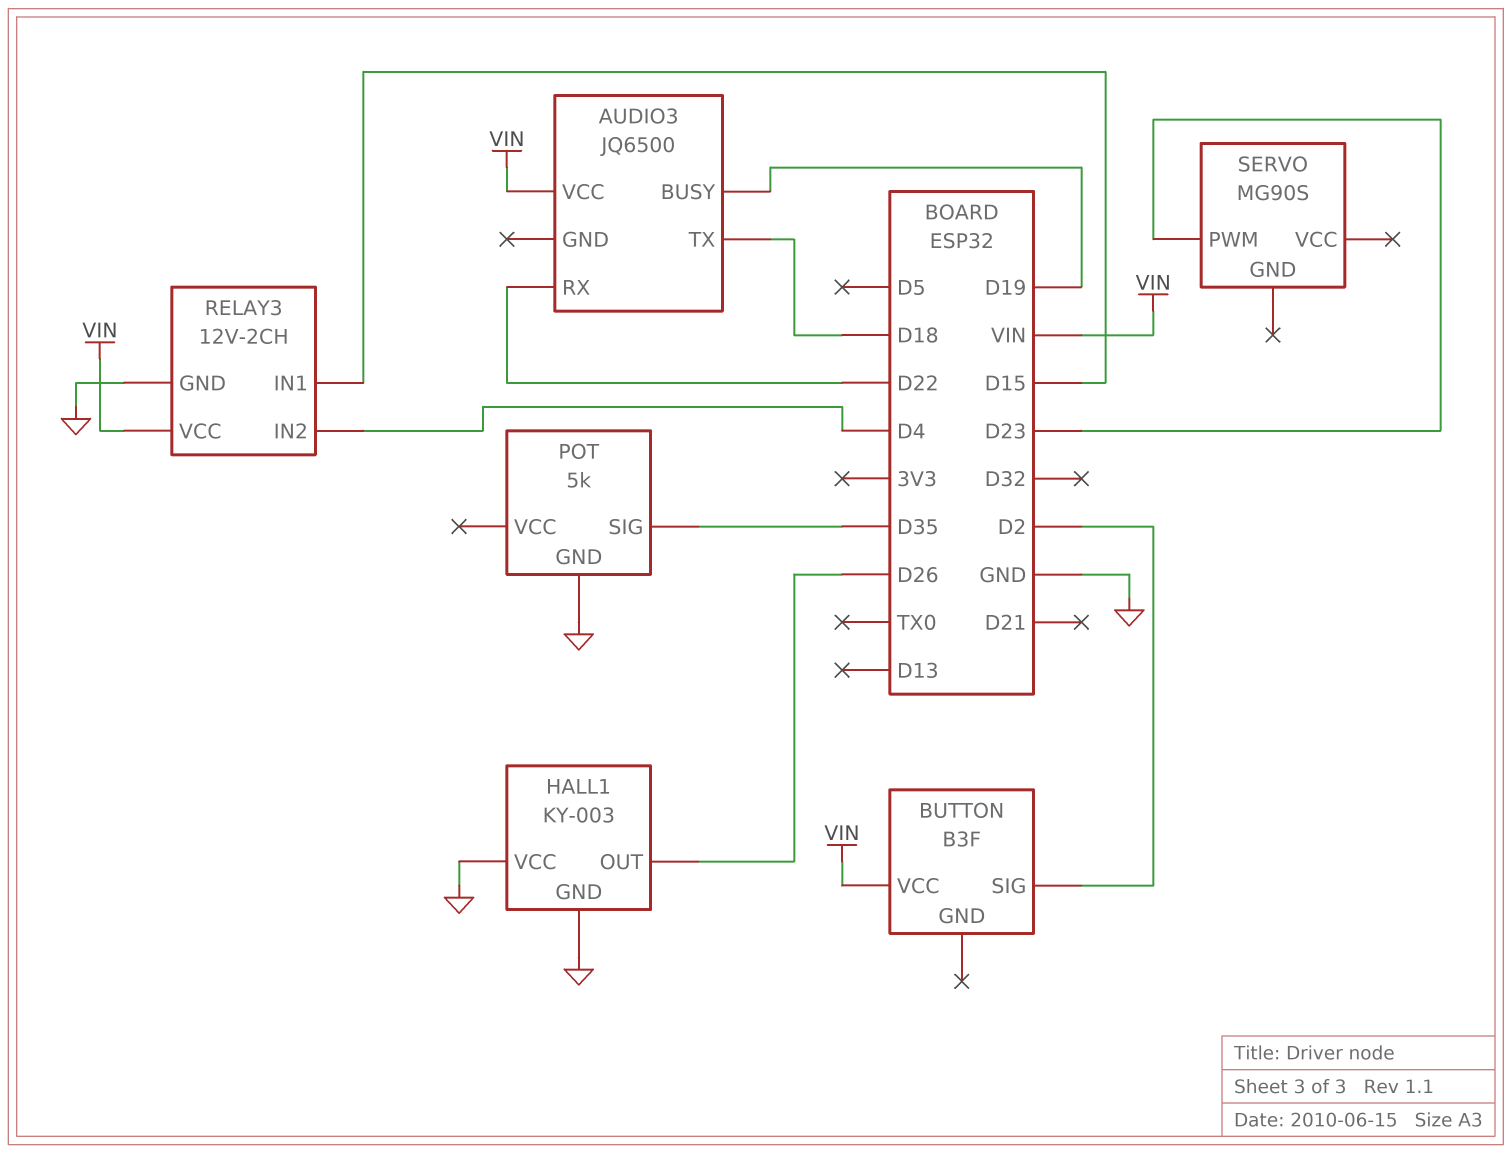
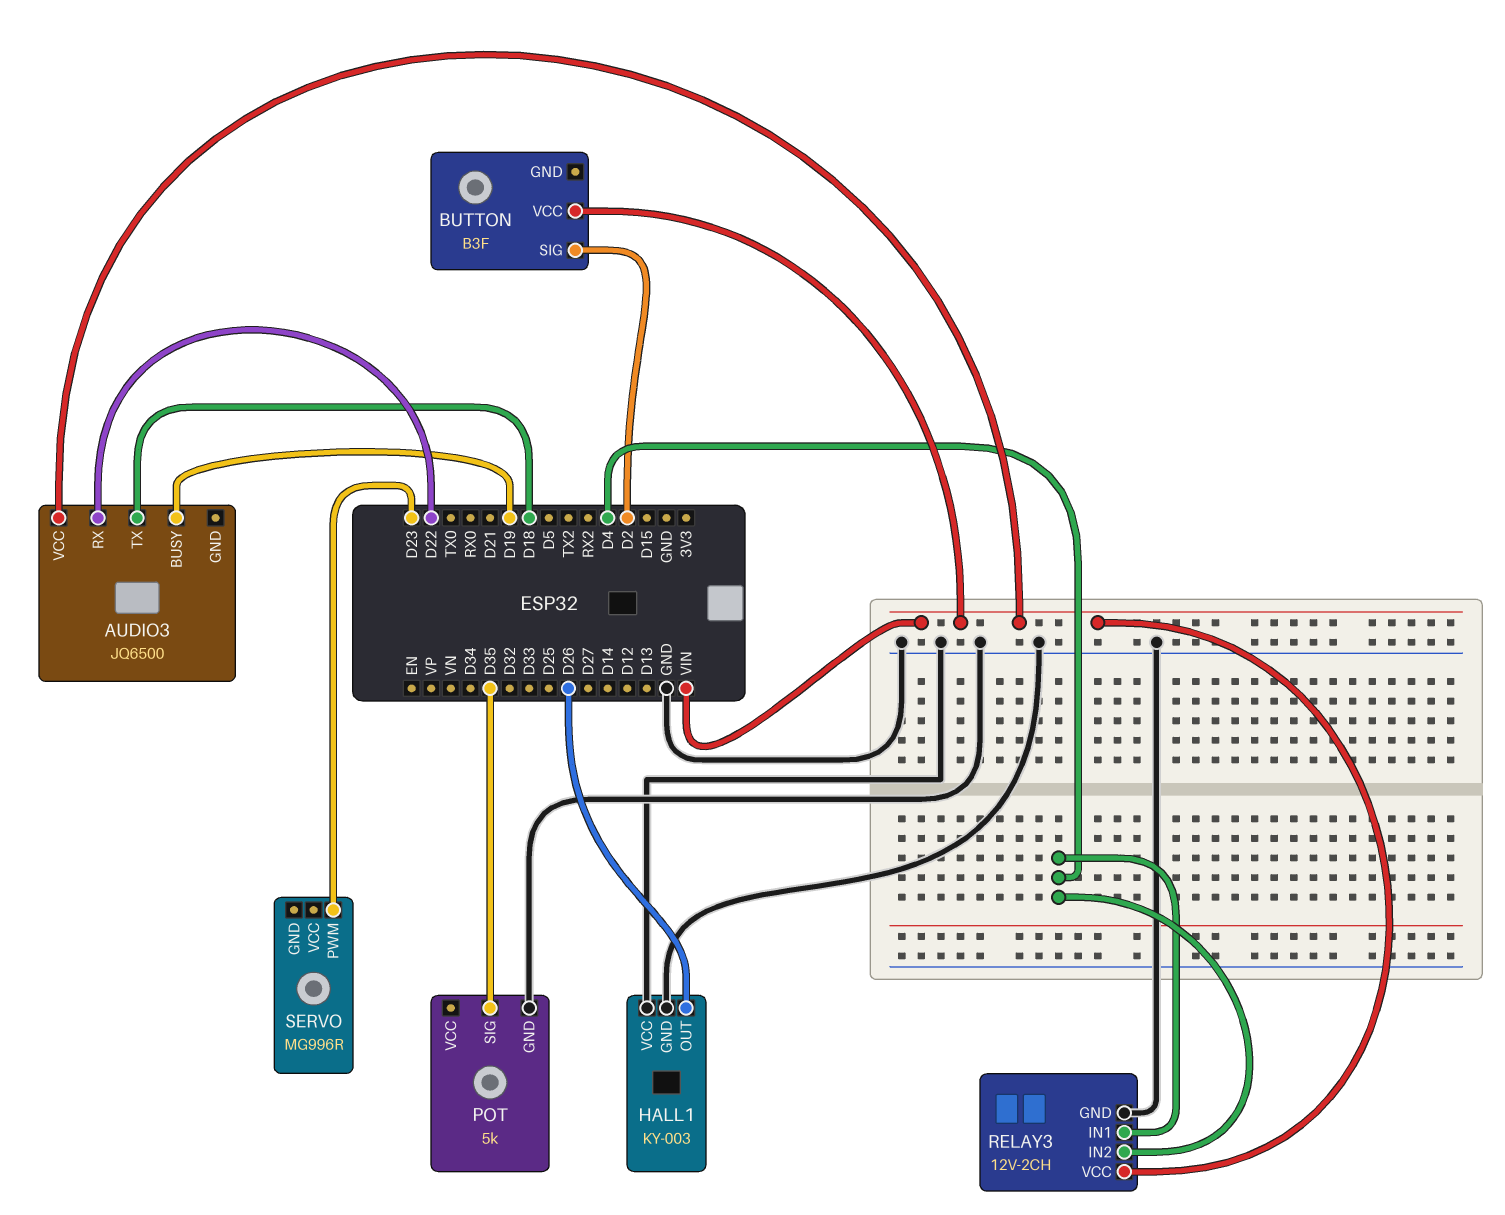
RELAY3 pin IN1: D15 -> D4
SERVO: MG90S -> MG996R

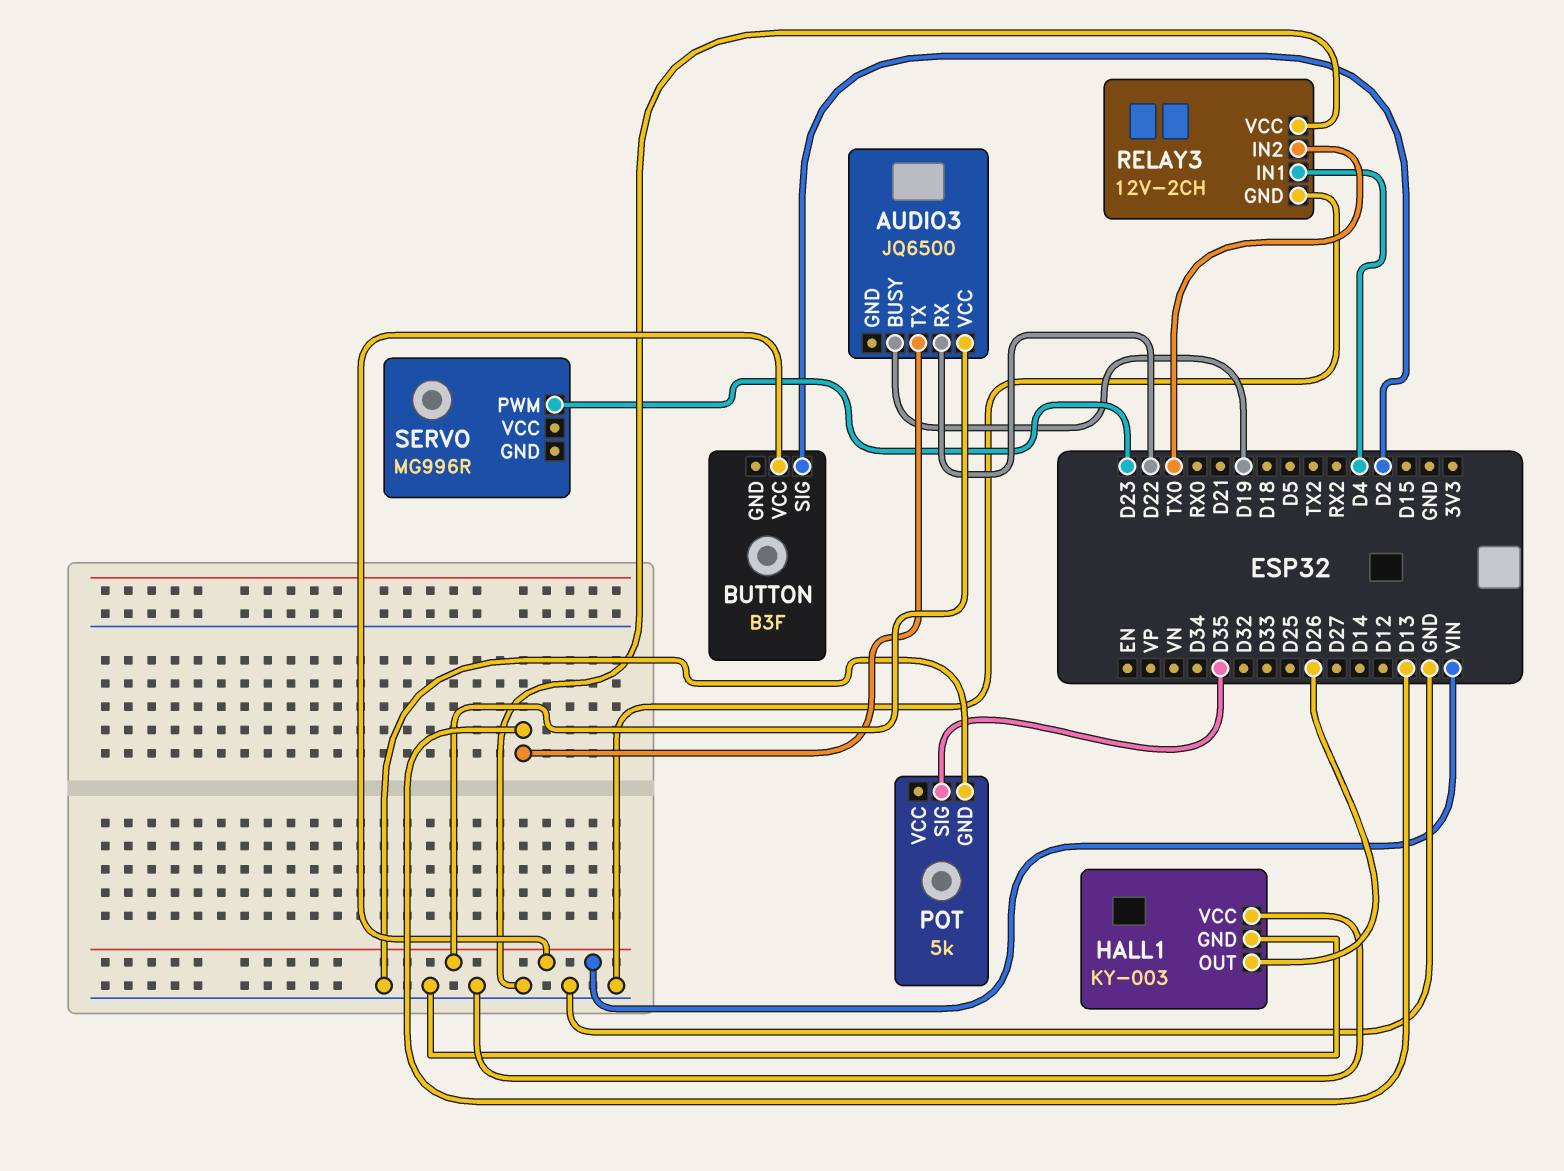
AUDIO3 pin TX: D18 -> D13
RELAY3 pin IN2: D4 -> TX0
RELAY3 pin VCC: VIN -> GND

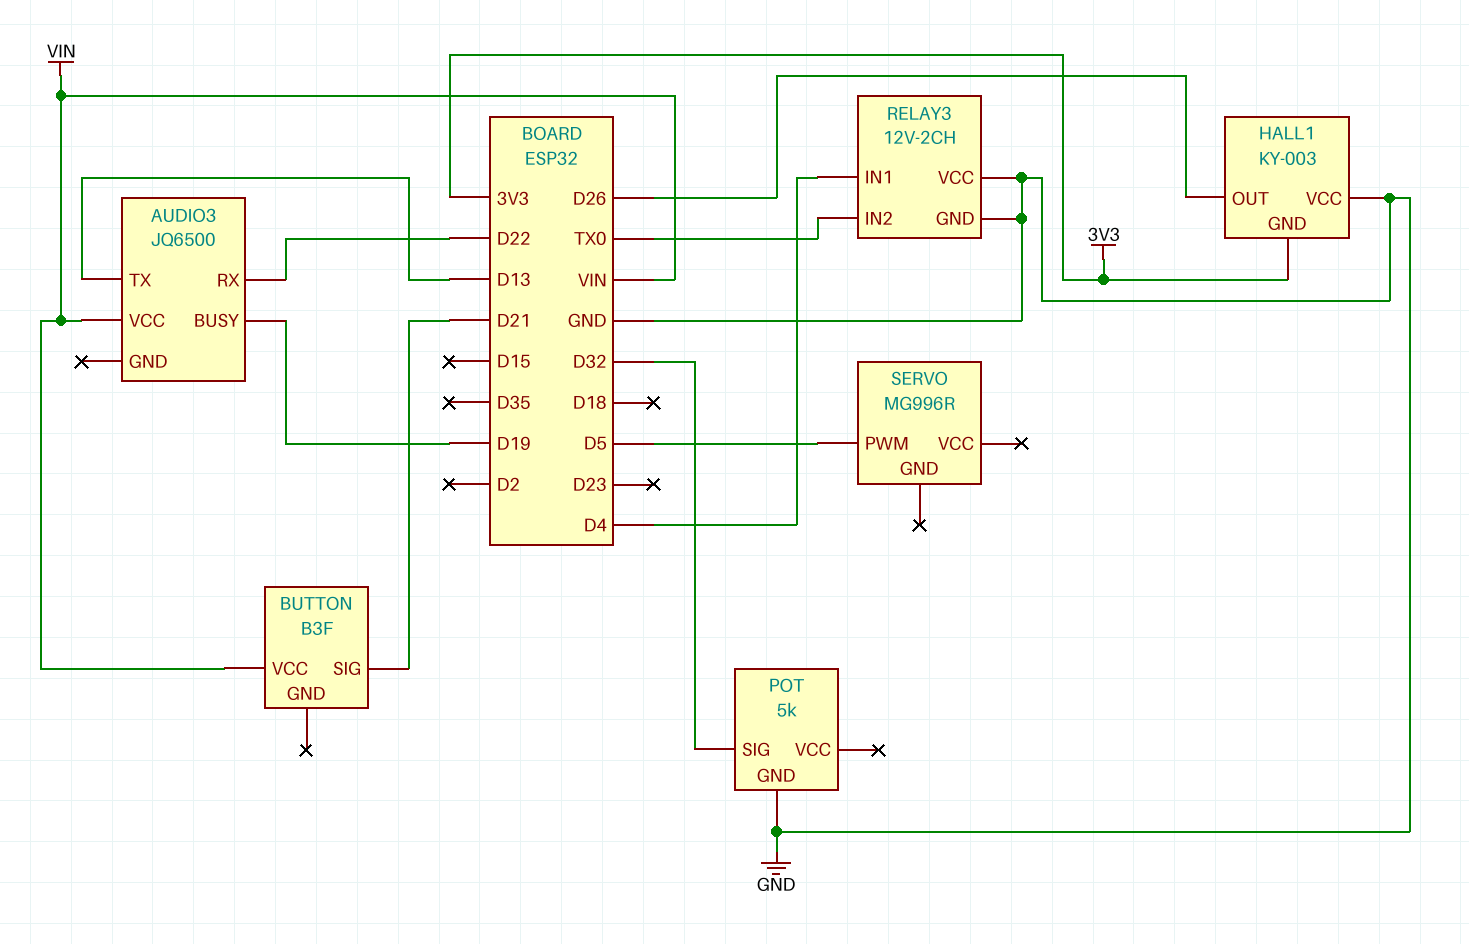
BUTTON pin SIG: D2 -> D21
HALL1 pin GND: GND -> 3V3
POT pin SIG: D35 -> D32
SERVO pin PWM: D23 -> D5

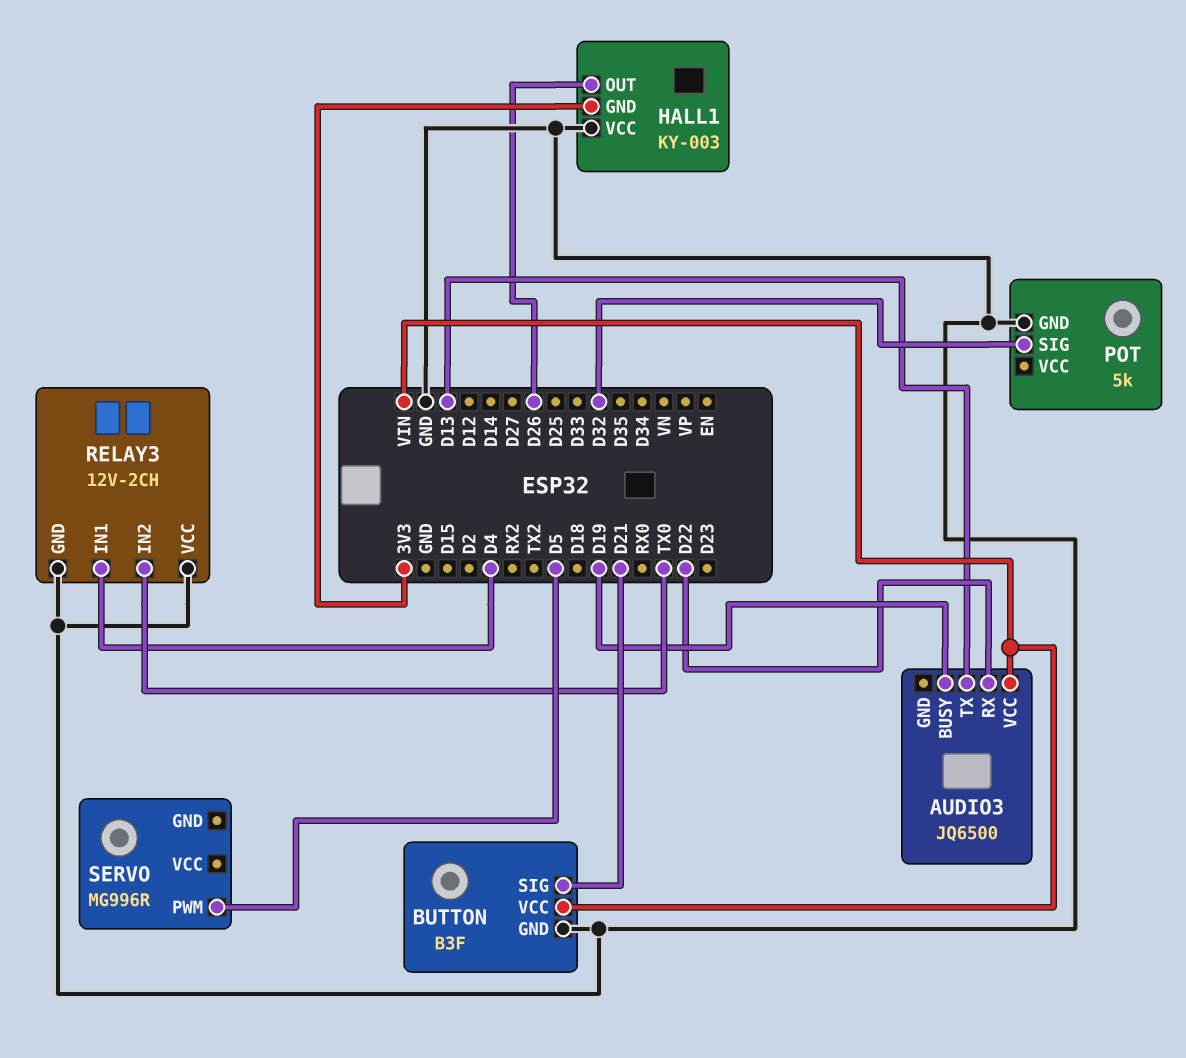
BUTTON pin GND: none -> GND

